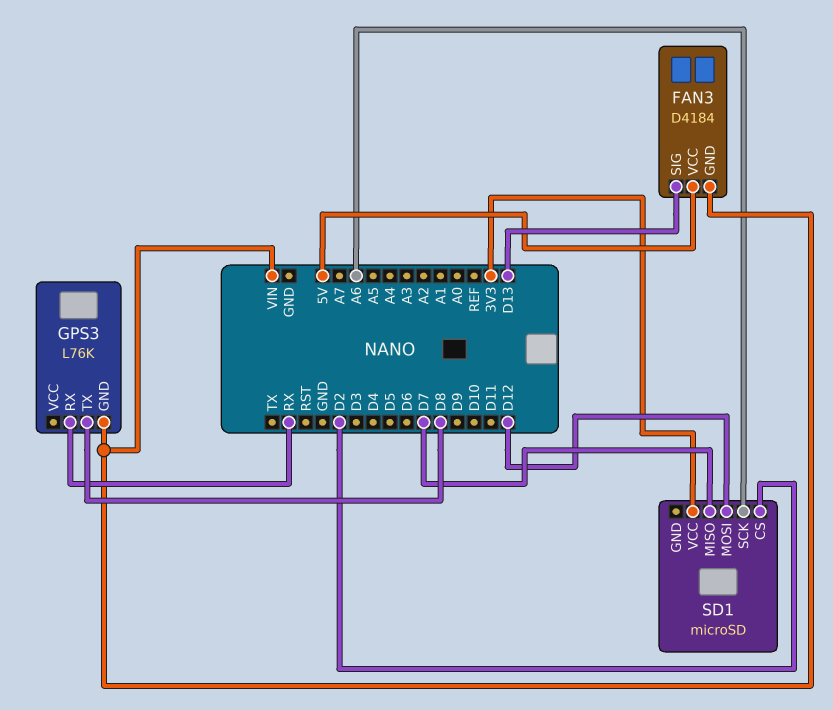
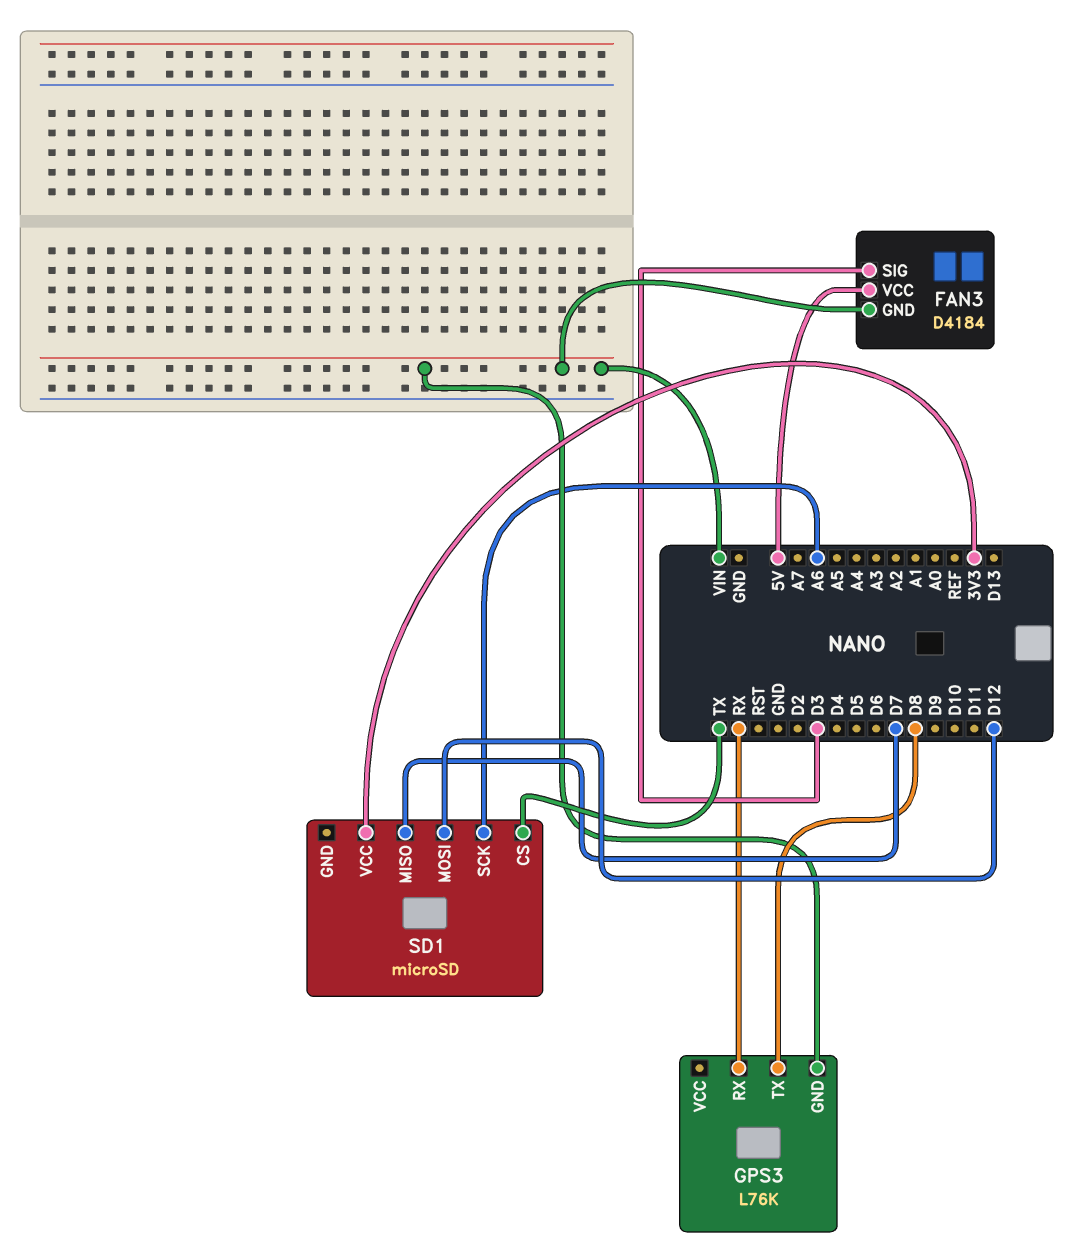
FAN3 pin SIG: D13 -> D3
SD1 pin CS: D2 -> TX

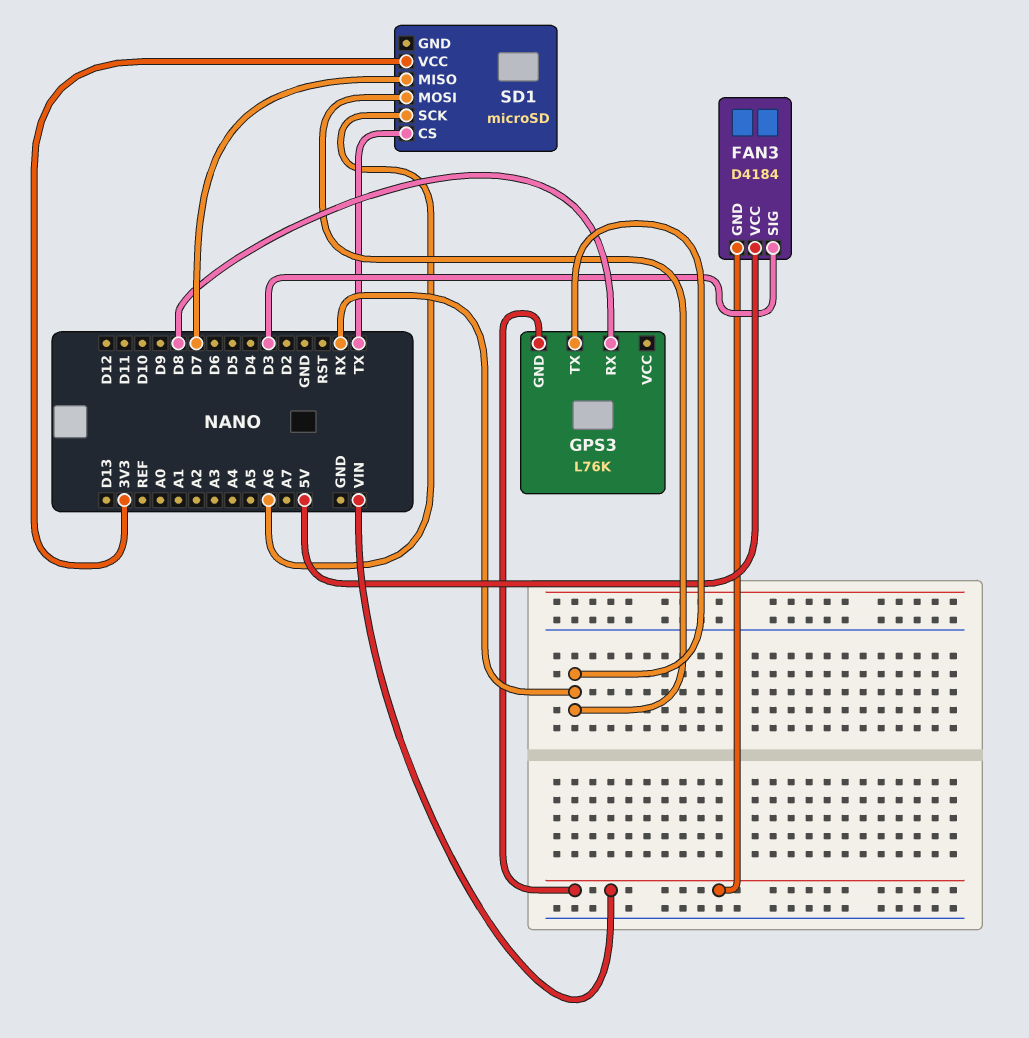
GPS3 pin RX: RX -> D8
GPS3 pin TX: D8 -> RX
SD1 pin MOSI: D12 -> RX

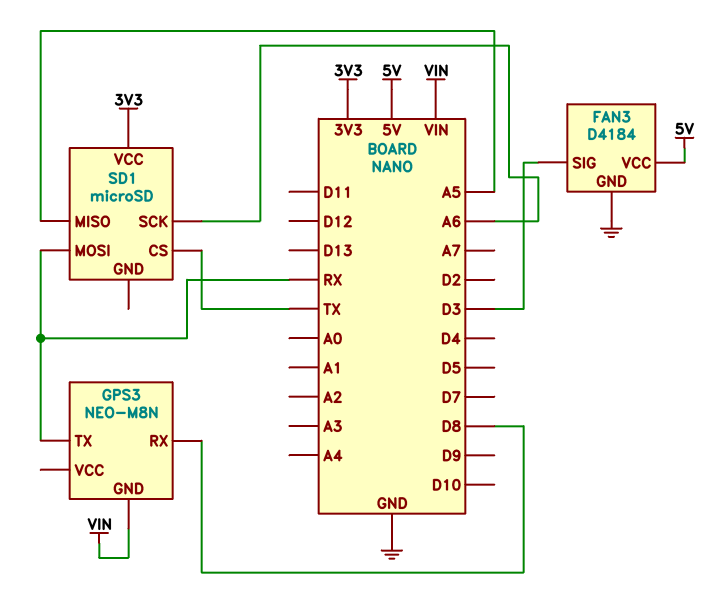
FAN3 pin GND: VIN -> GND
GPS3: L76K -> NEO-M8N
SD1 pin MISO: D7 -> A5

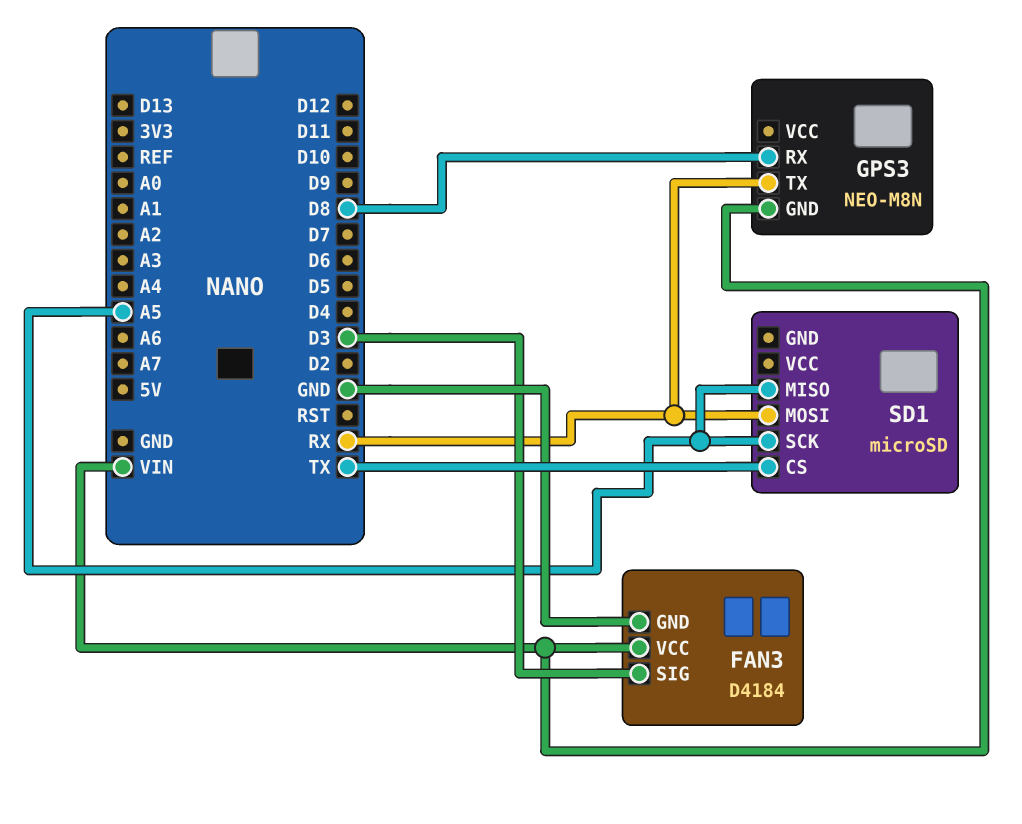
FAN3 pin VCC: 5V -> VIN
SD1 pin SCK: A6 -> A5
SD1 pin VCC: 3V3 -> none

